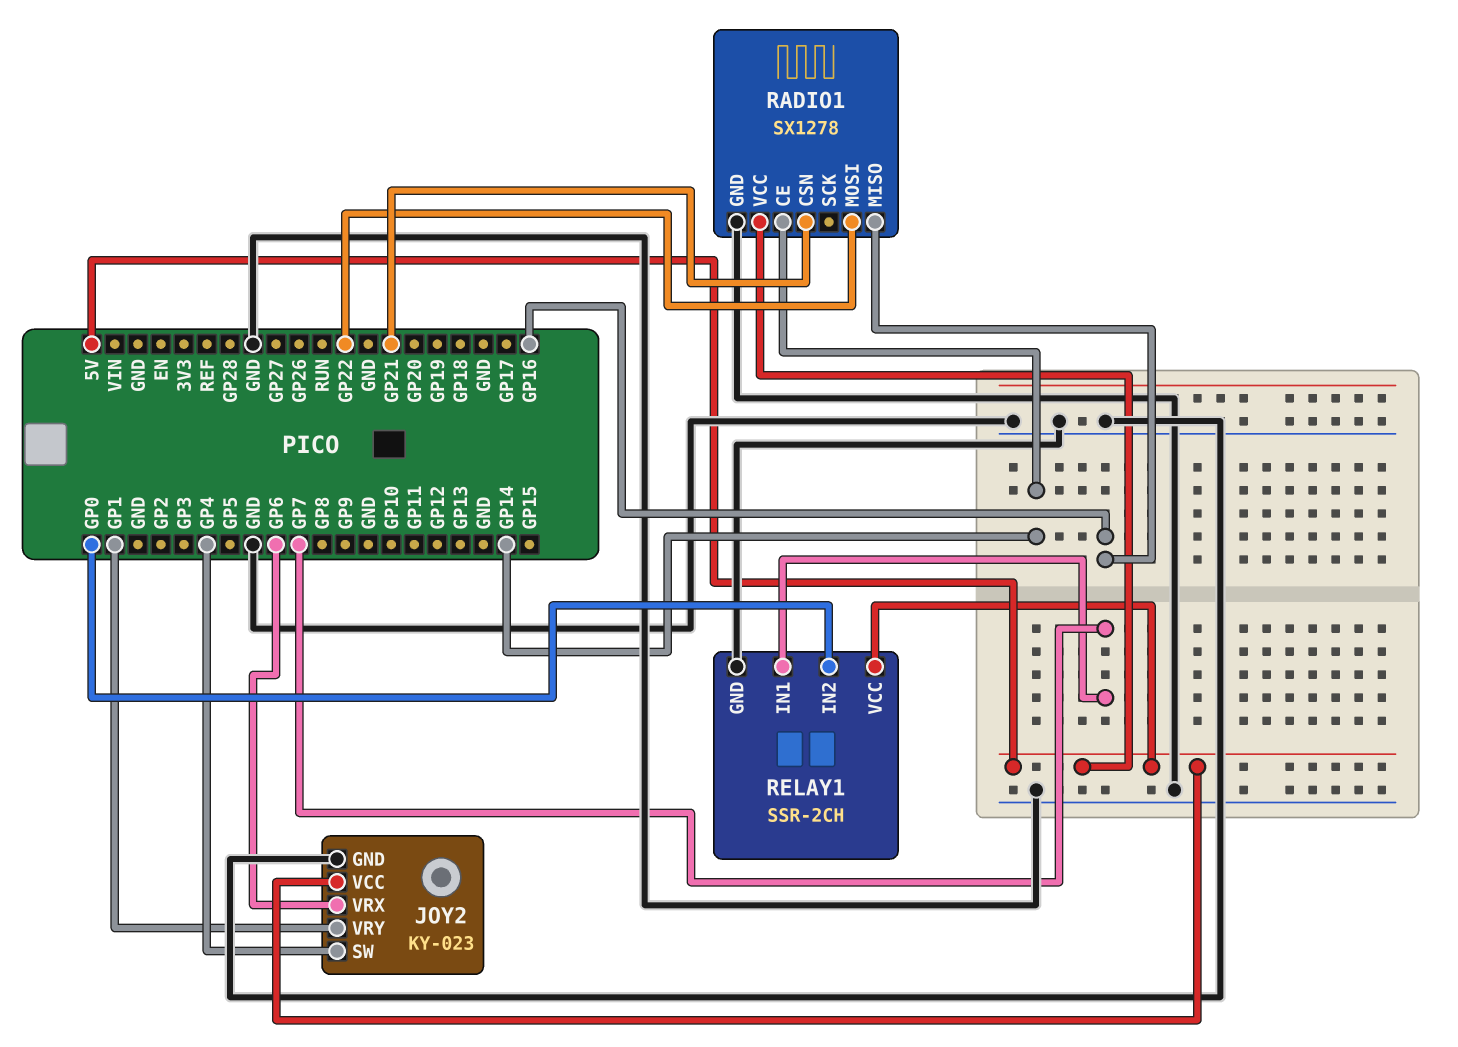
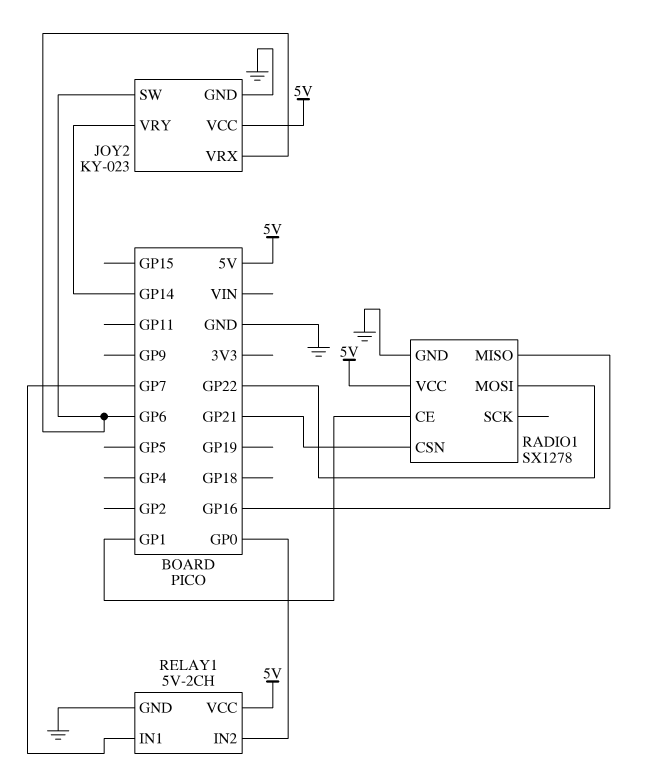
JOY2 pin SW: GP4 -> GP6
JOY2 pin VRY: GP1 -> GP14
RADIO1 pin CE: GP14 -> GP1
RELAY1: SSR-2CH -> 5V-2CH

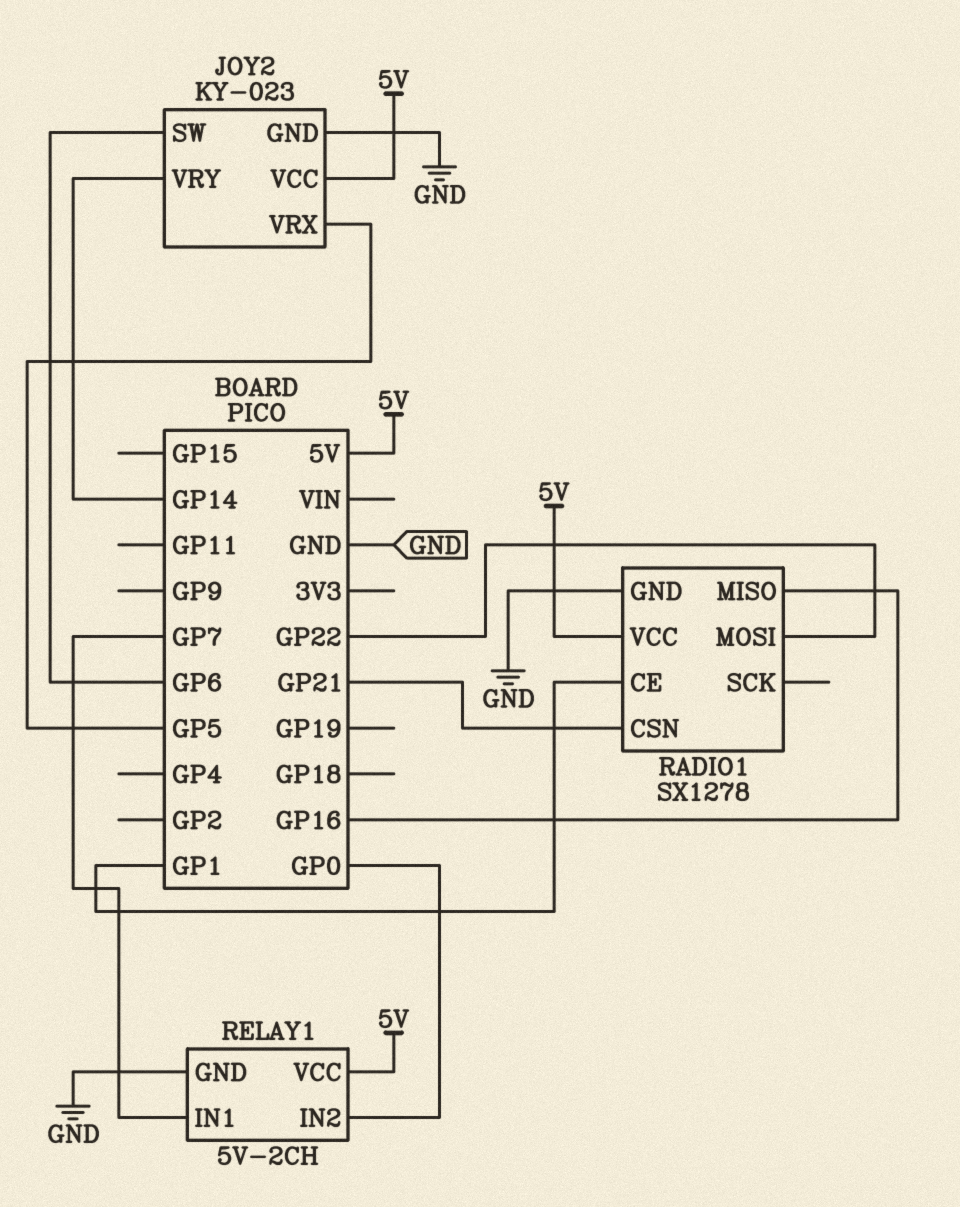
JOY2 pin VRX: GP6 -> GP5

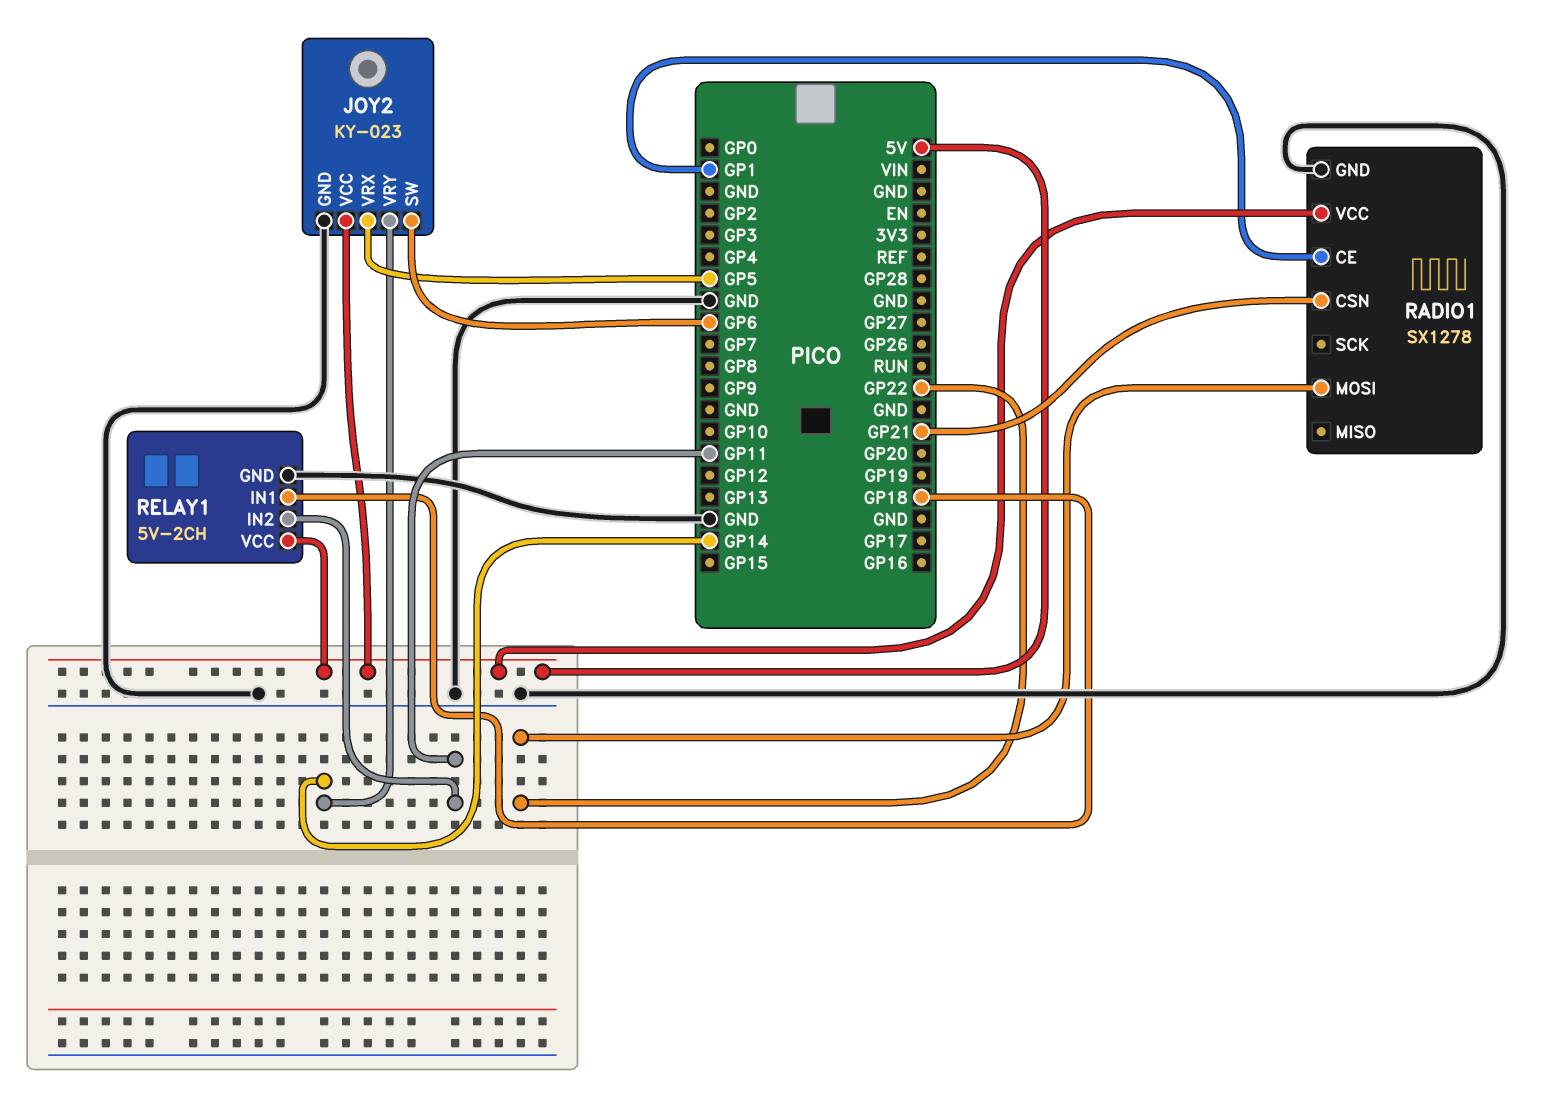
RADIO1 pin MISO: GP16 -> none
RELAY1 pin IN1: GP7 -> GP18
RELAY1 pin IN2: GP0 -> GP11

